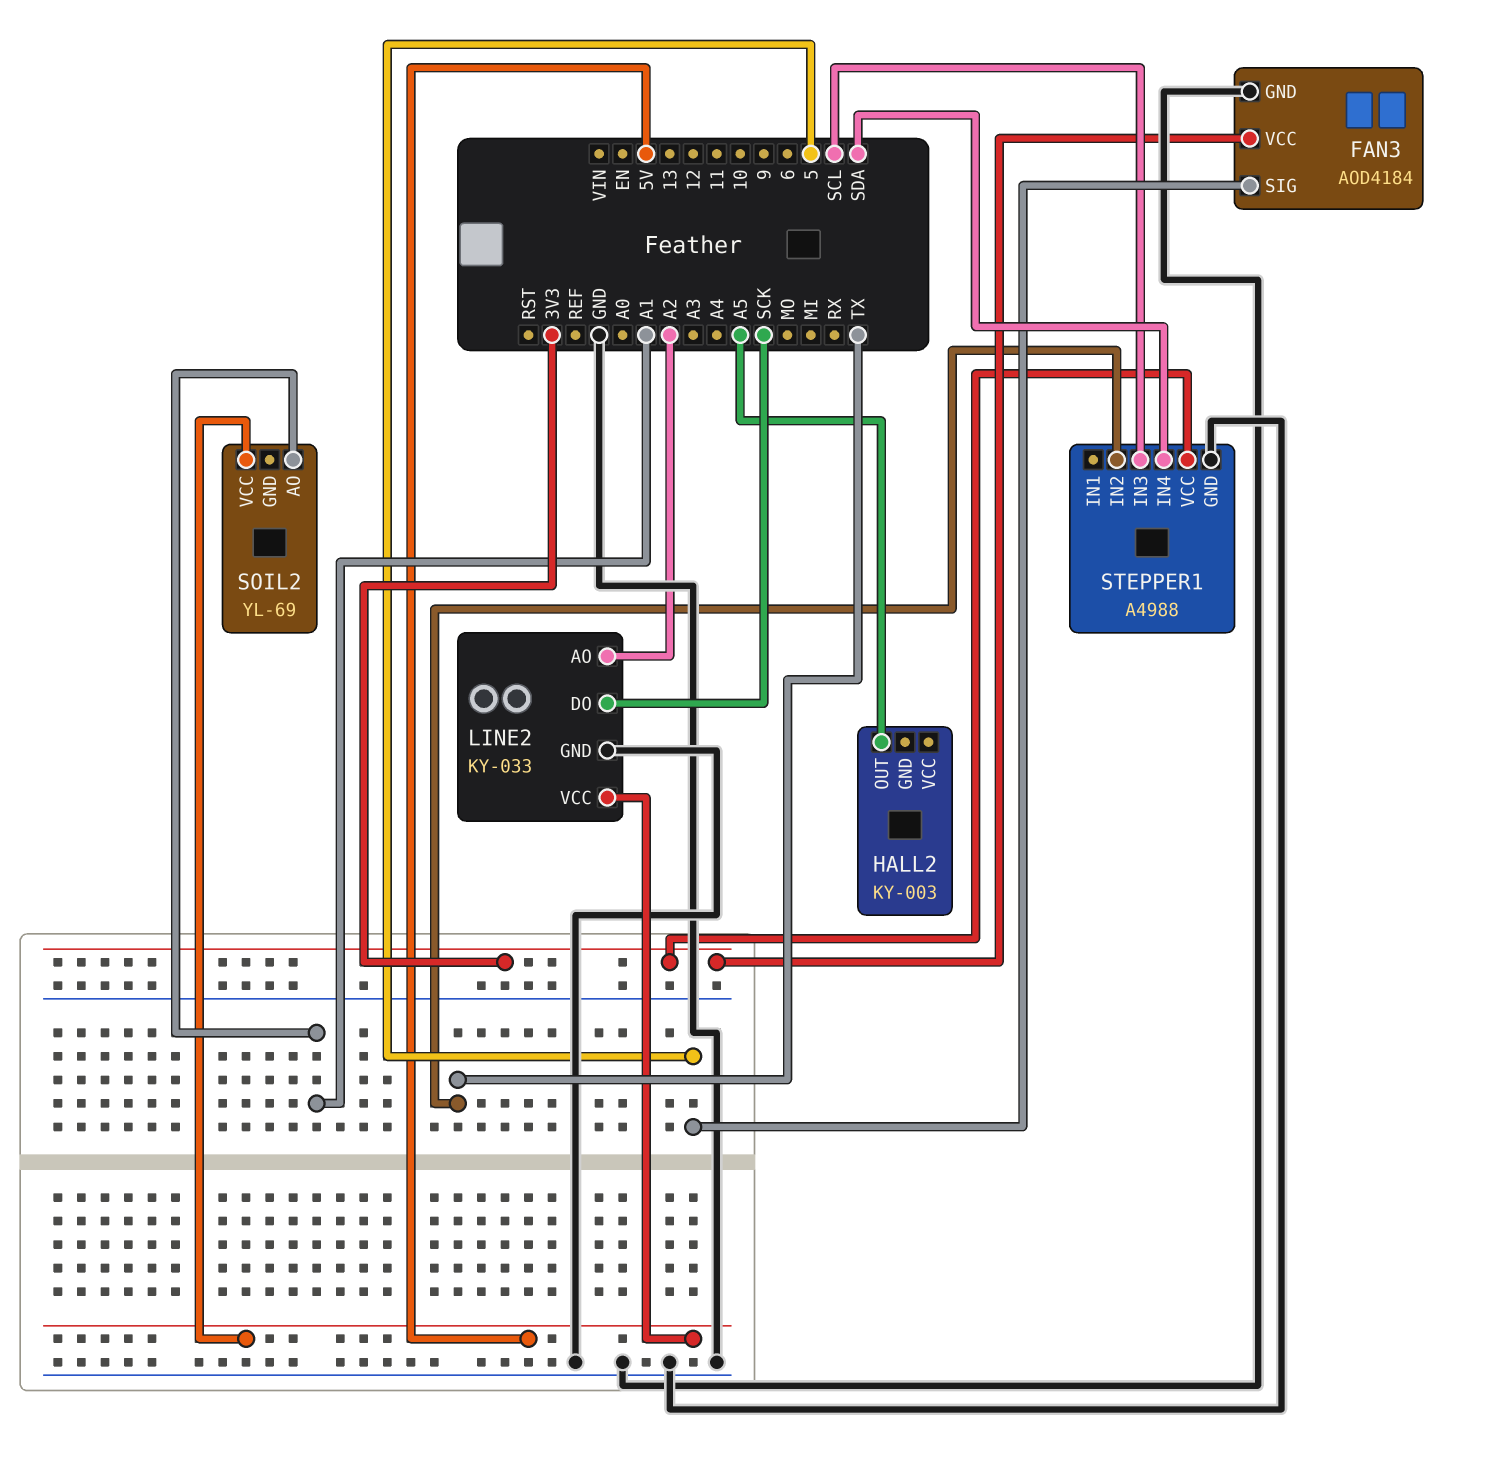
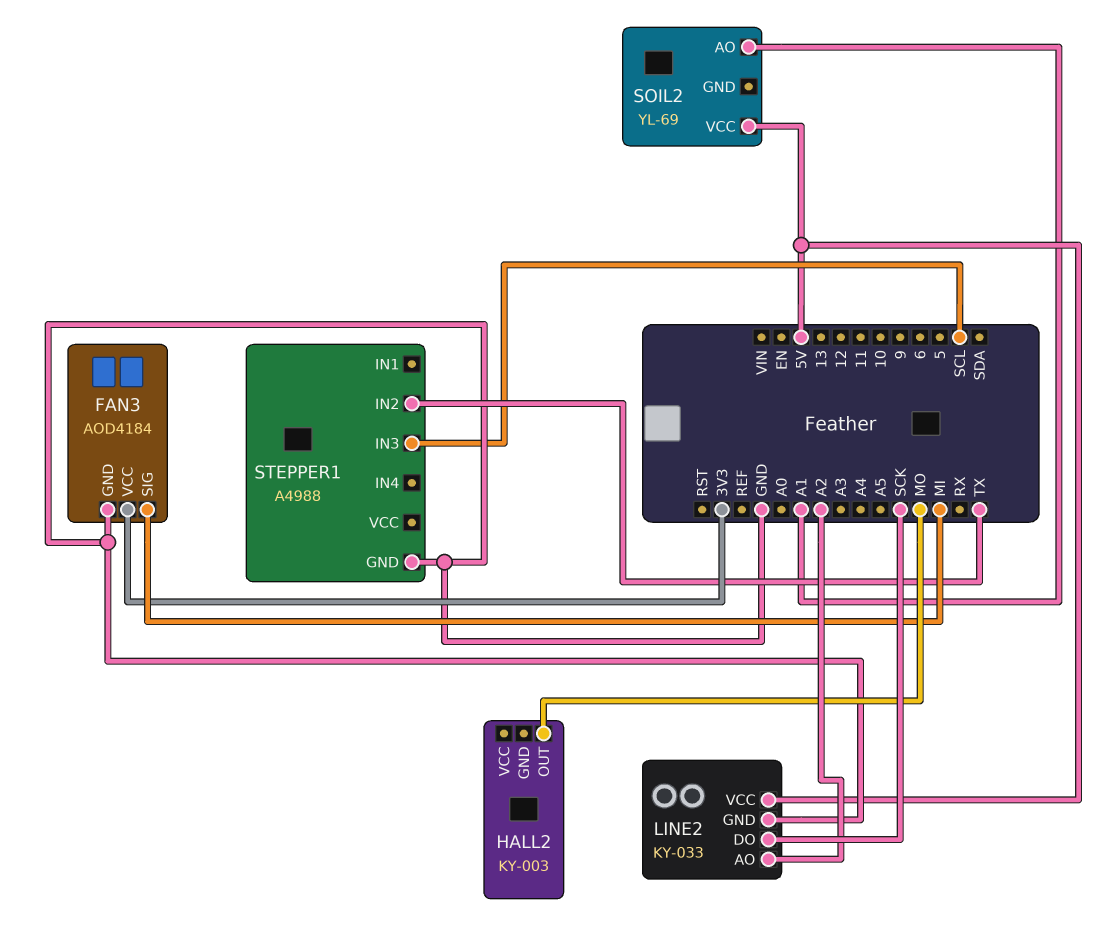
FAN3 pin SIG: 5 -> MI
HALL2 pin OUT: A5 -> MO
STEPPER1 pin IN4: SDA -> none
STEPPER1 pin VCC: 3V3 -> none

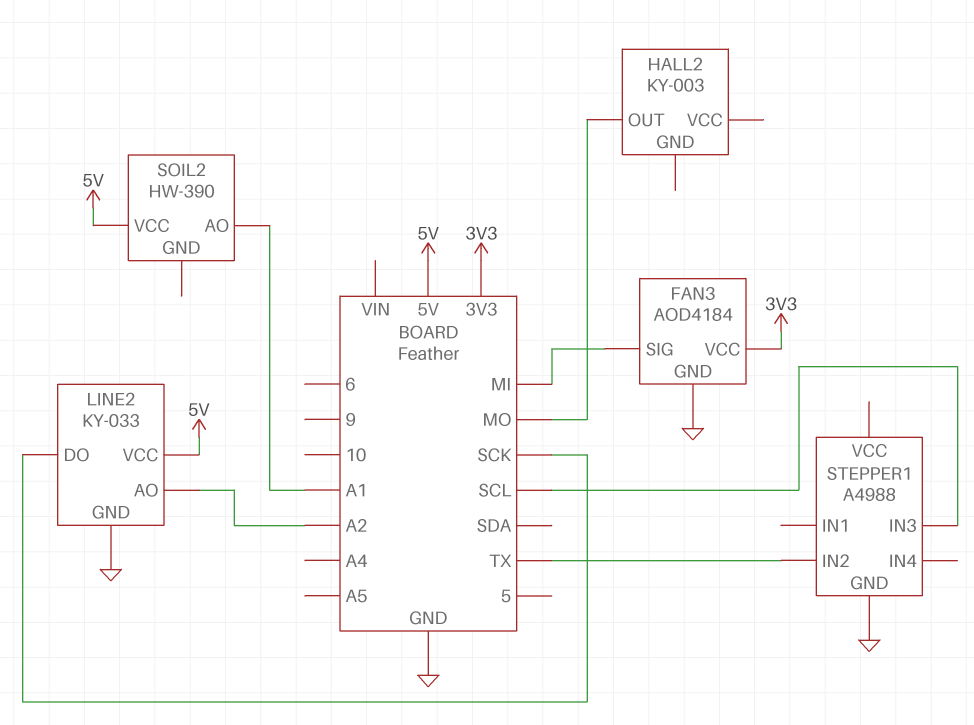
SOIL2: YL-69 -> HW-390

